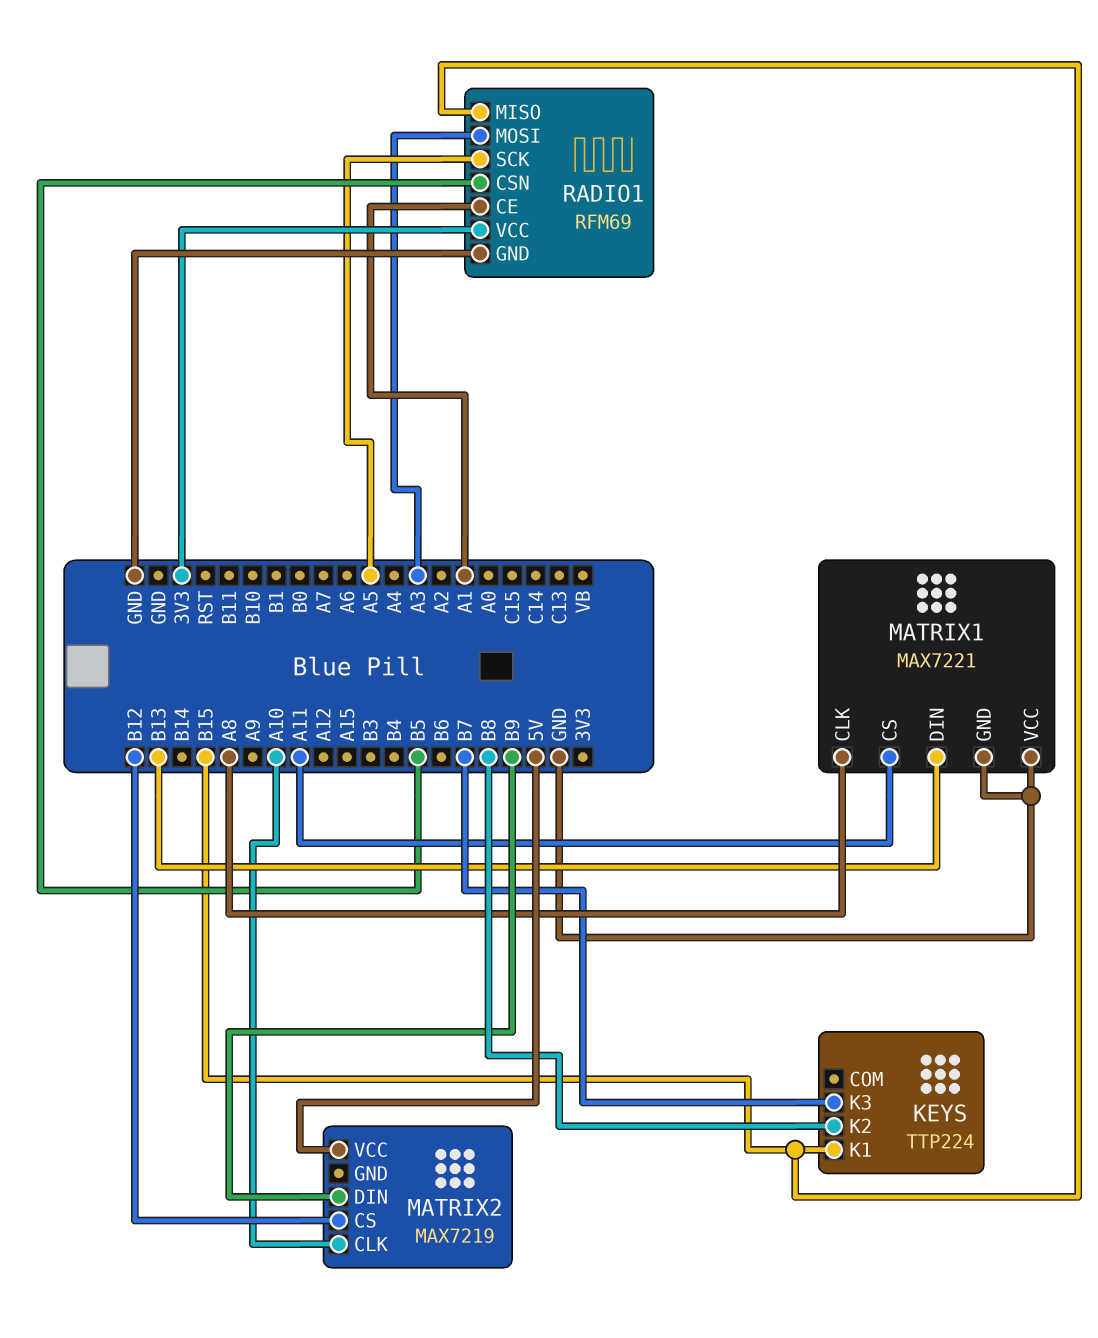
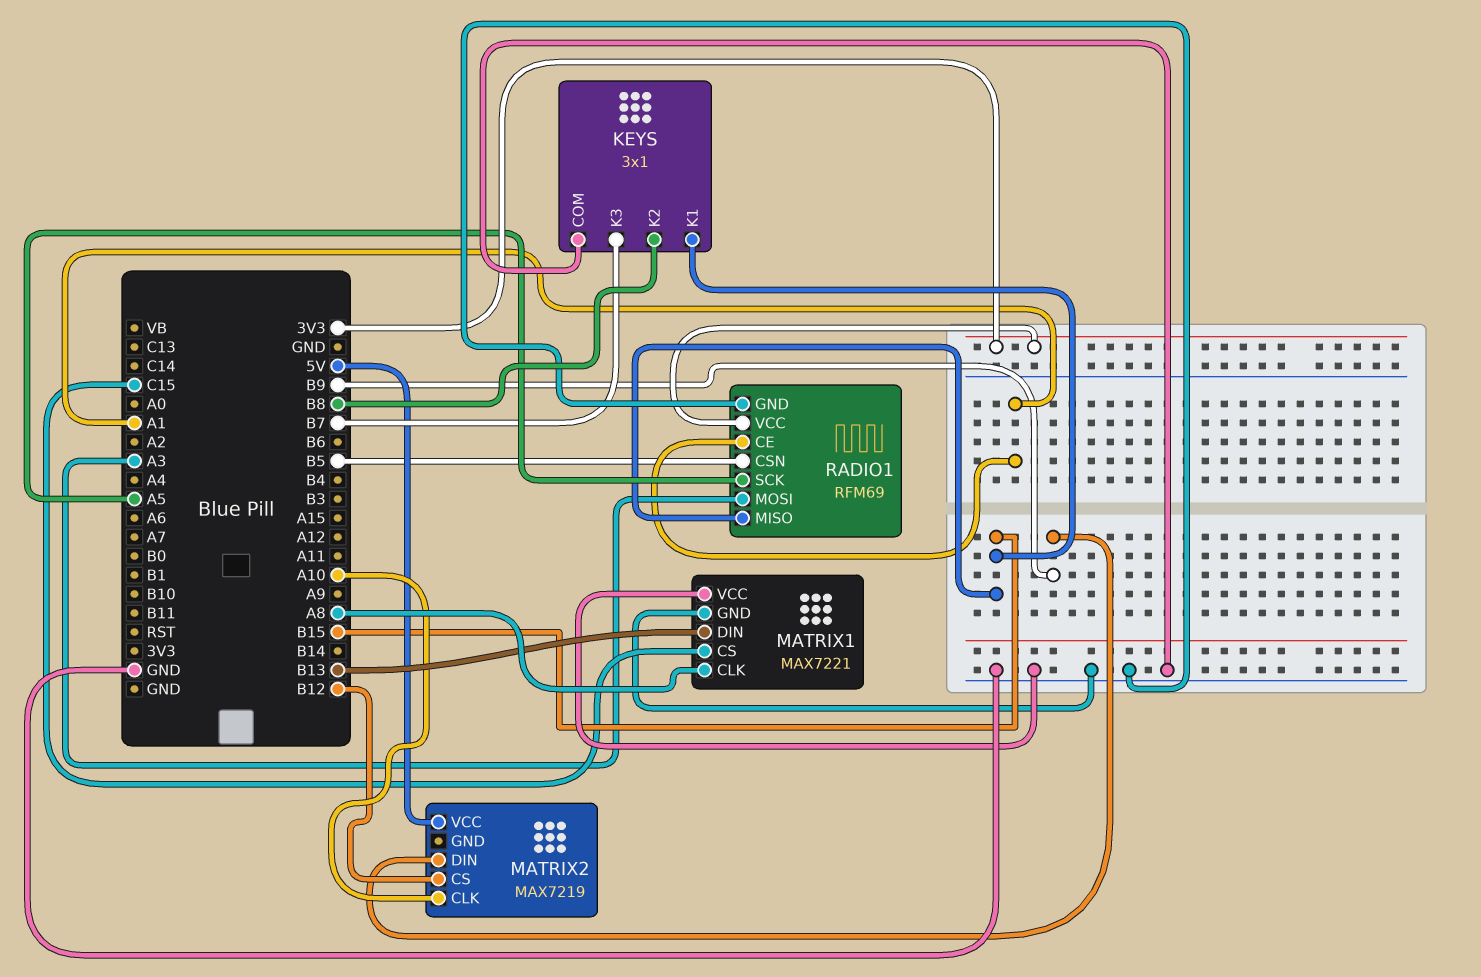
KEYS: TTP224 -> 3x1
KEYS pin COM: none -> GND
MATRIX1 pin CS: A11 -> C15

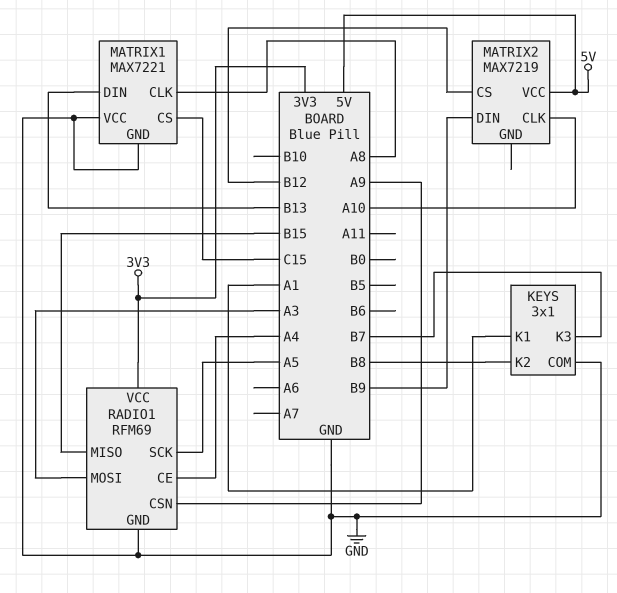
KEYS pin K1: B15 -> A1
RADIO1 pin CE: A1 -> A4
RADIO1 pin CSN: B5 -> A9

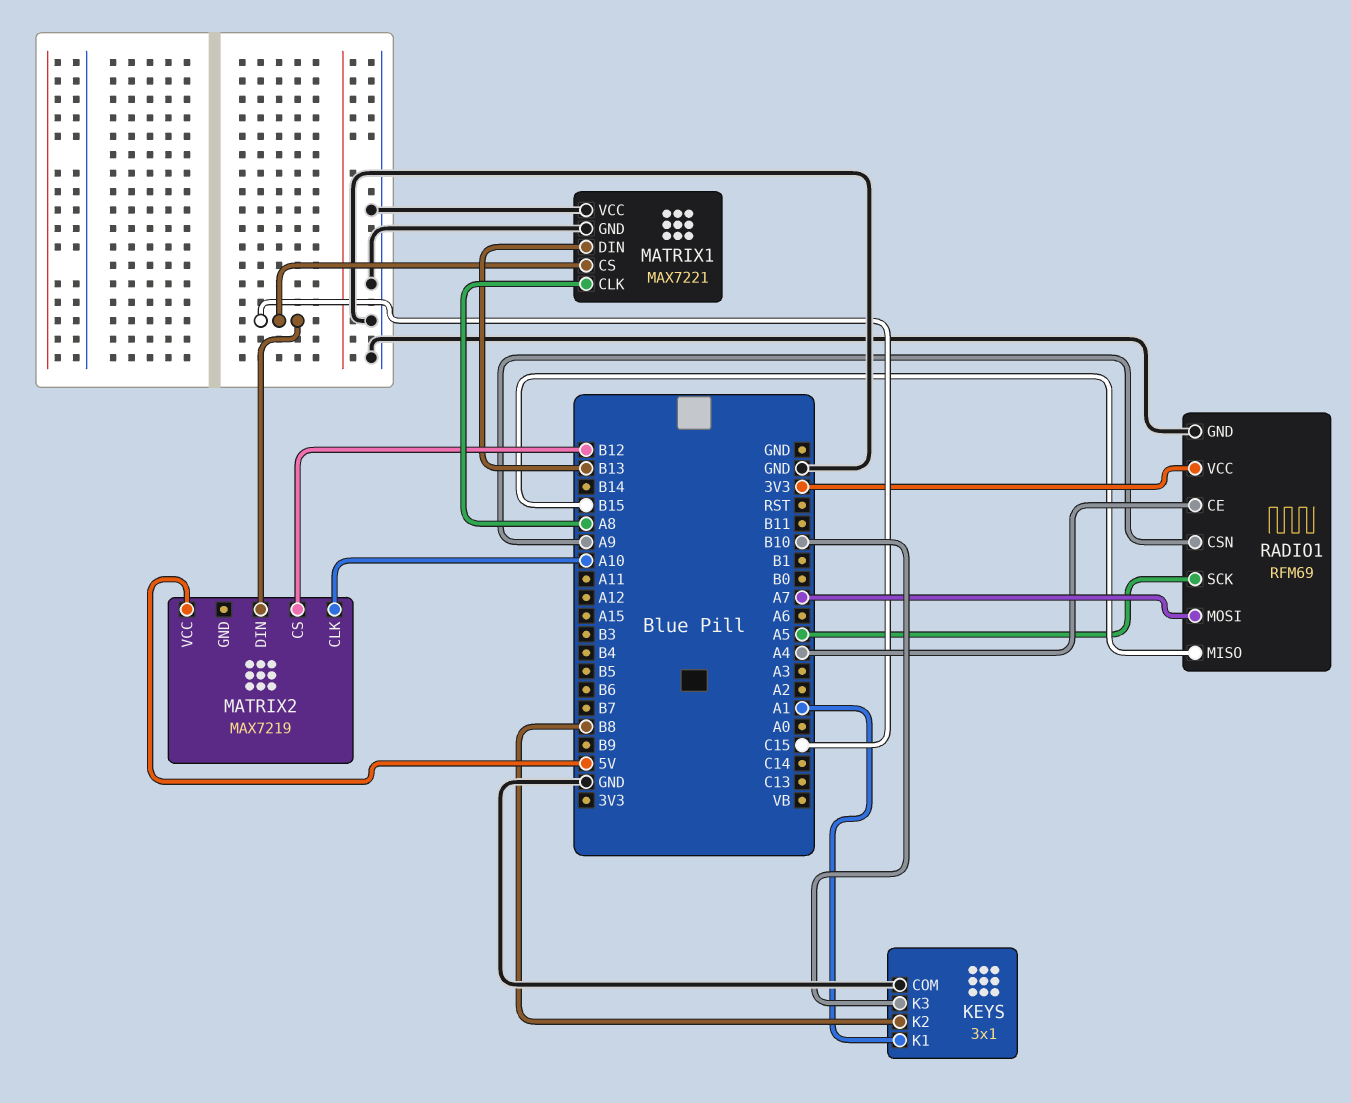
KEYS pin K3: B7 -> B10
MATRIX2 pin DIN: B9 -> C15
RADIO1 pin MOSI: A3 -> A7

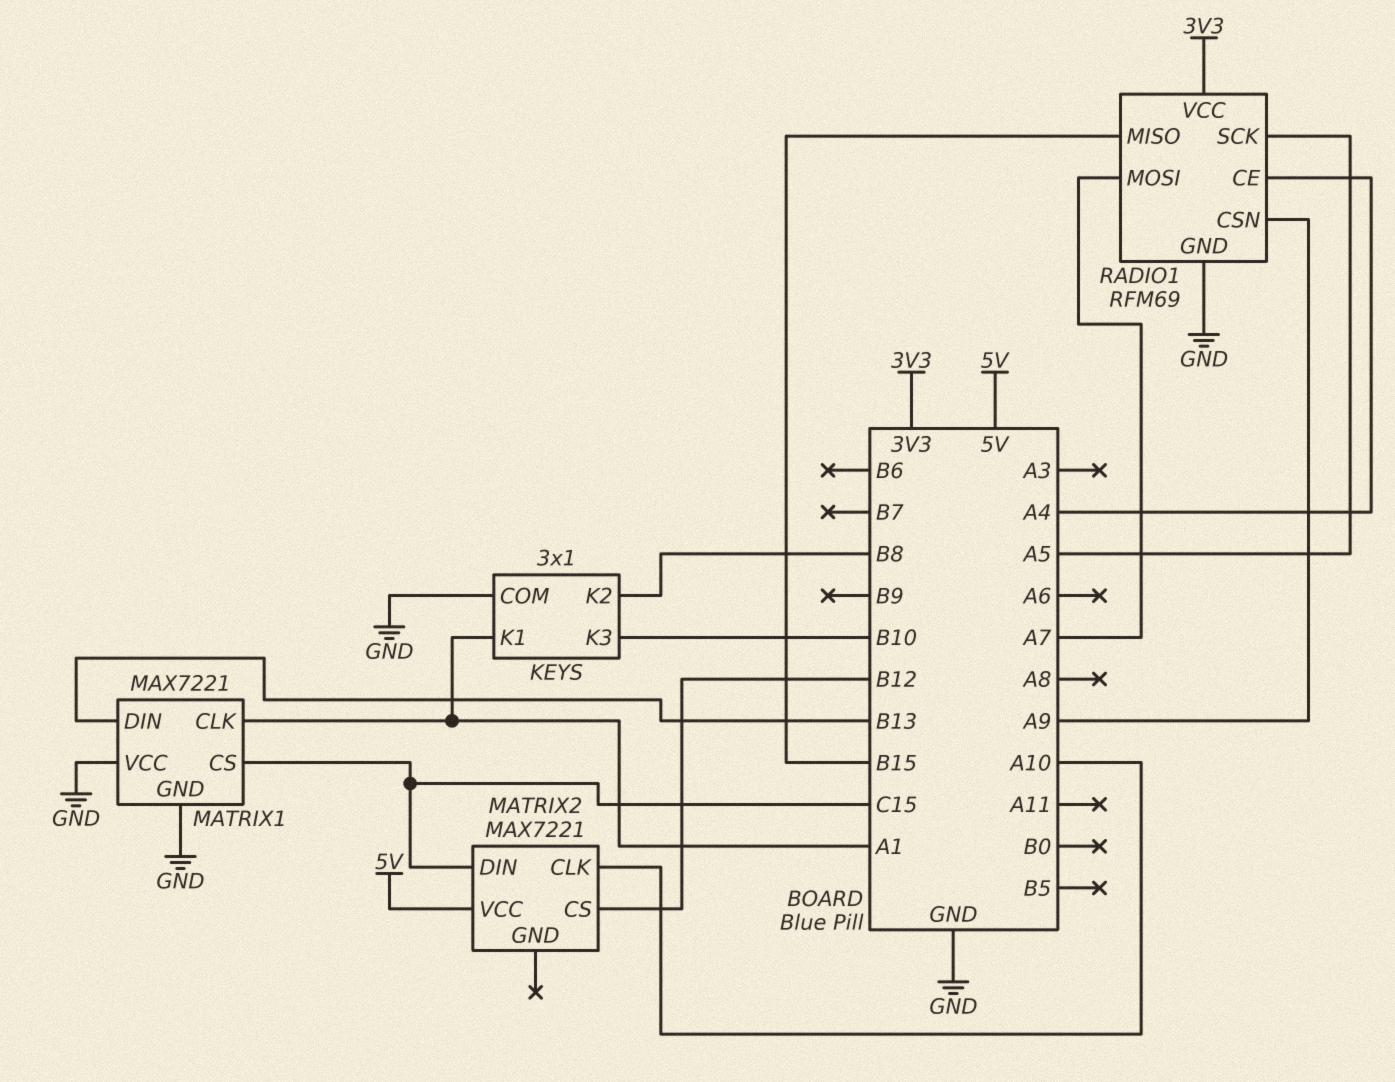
MATRIX1 pin CLK: A8 -> A1
MATRIX2: MAX7219 -> MAX7221

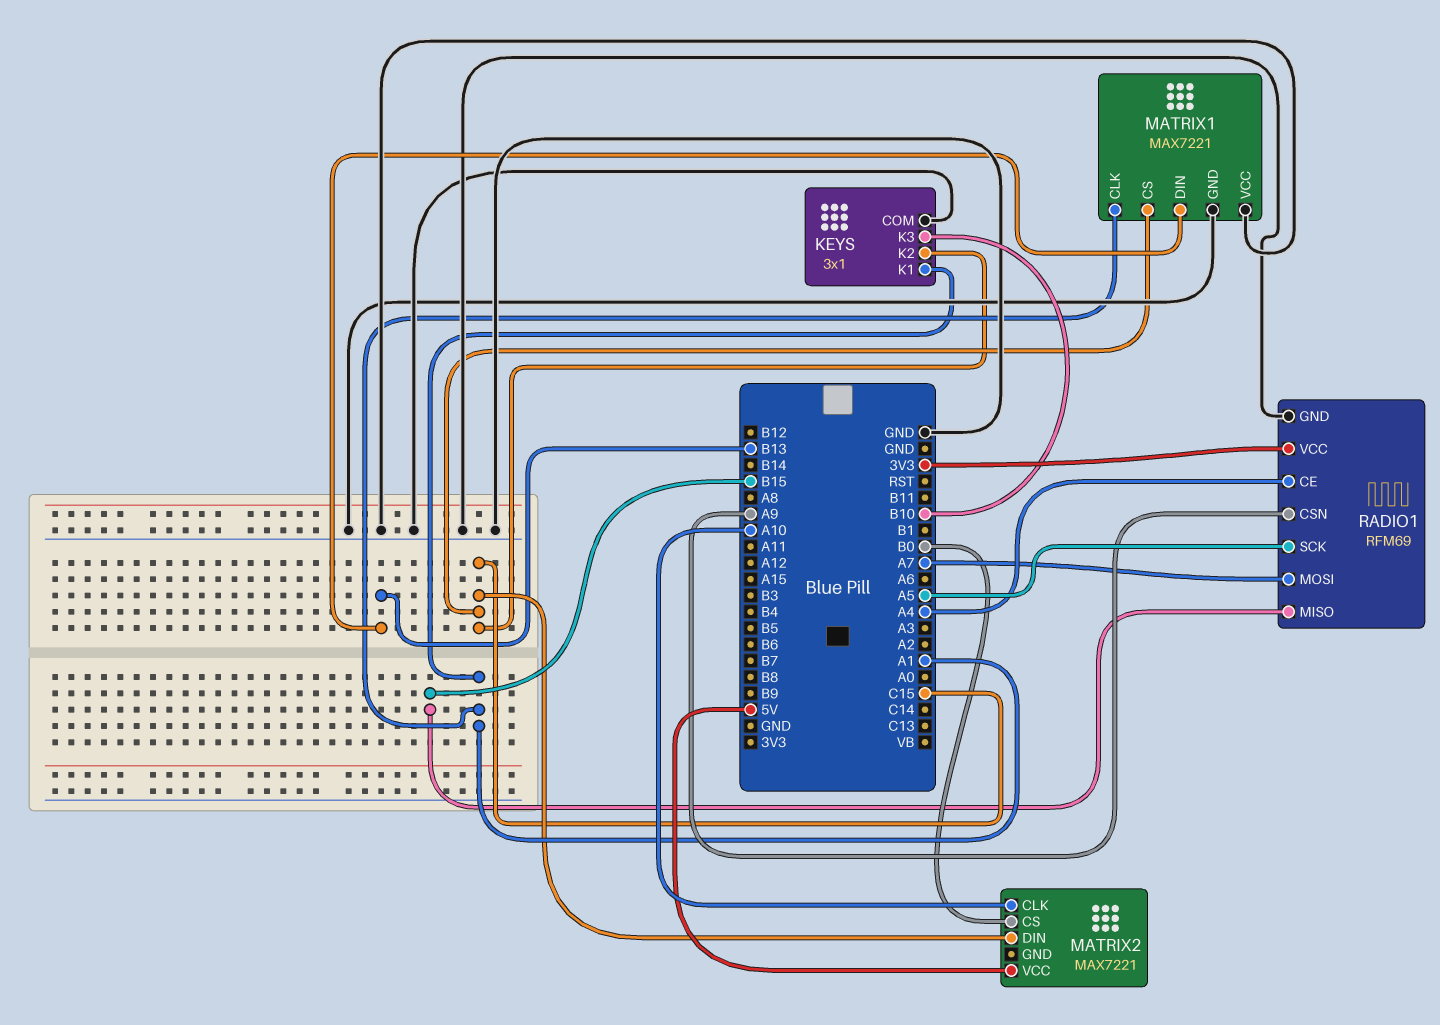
KEYS pin K2: B8 -> C15
MATRIX2 pin CS: B12 -> B0

